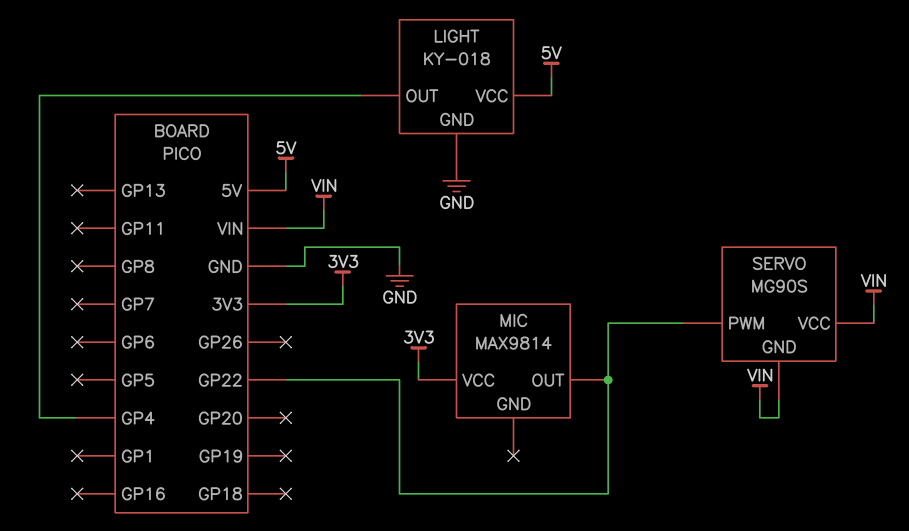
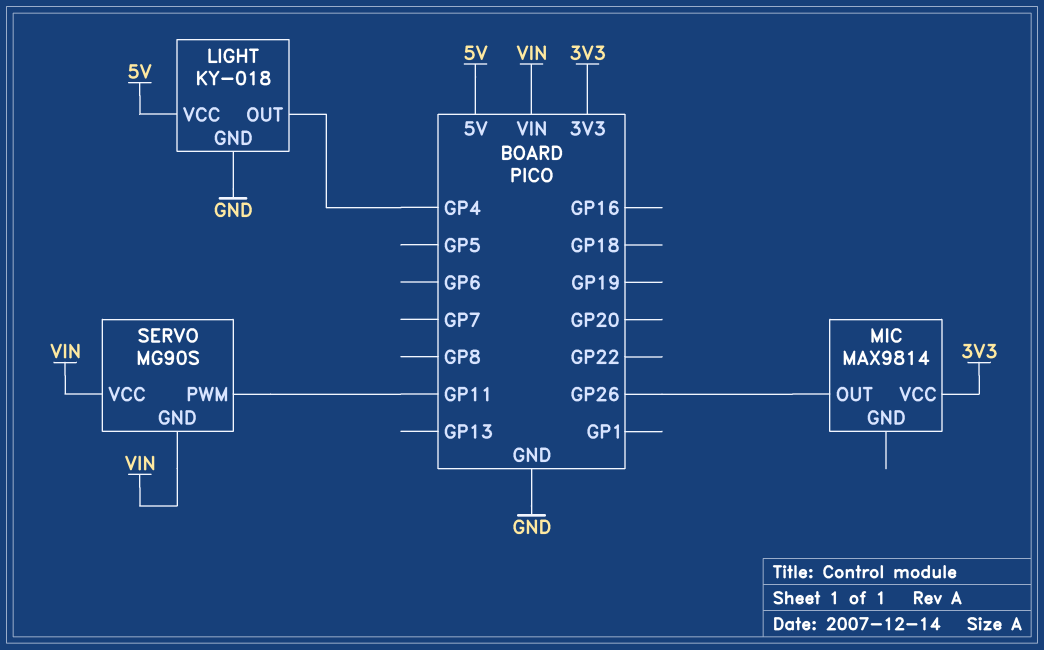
MIC pin OUT: GP22 -> GP26
SERVO pin PWM: GP22 -> GP11

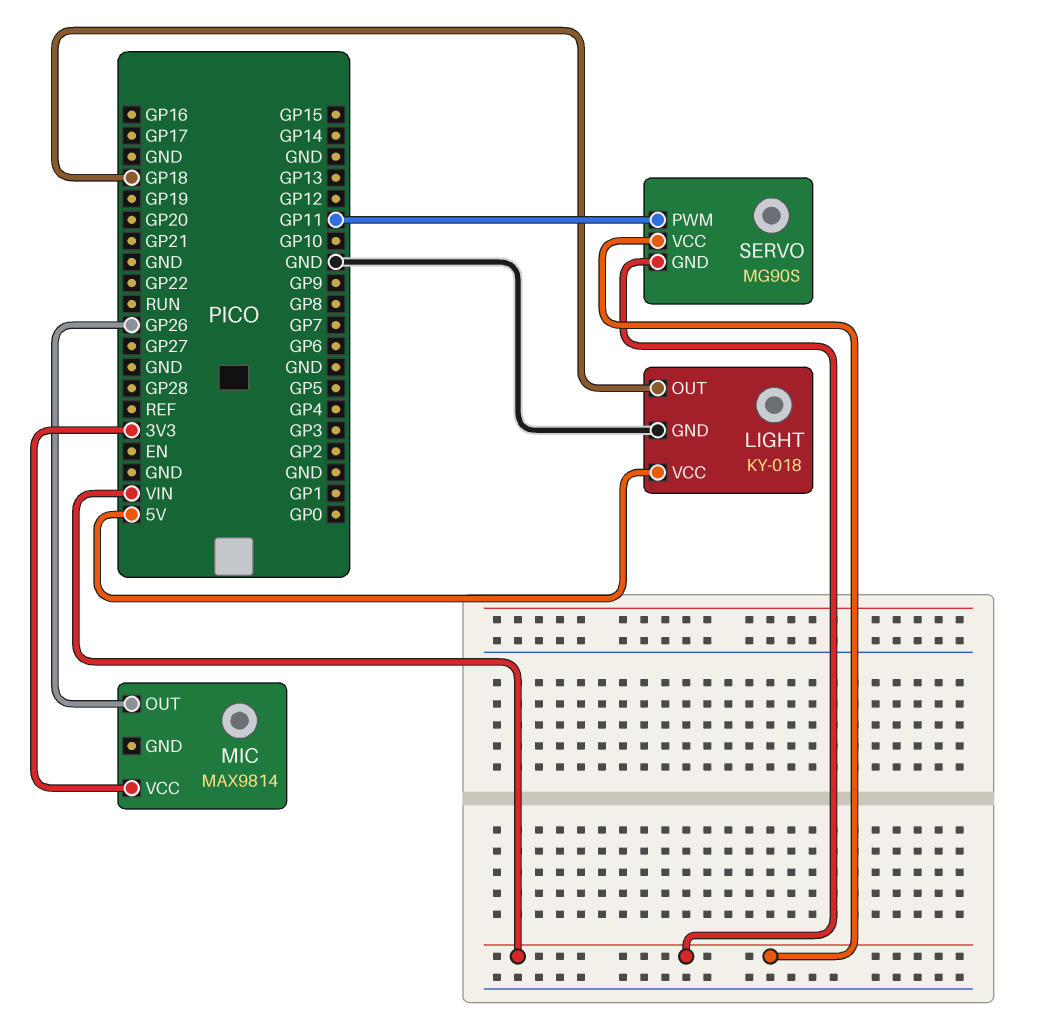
LIGHT pin OUT: GP4 -> GP18

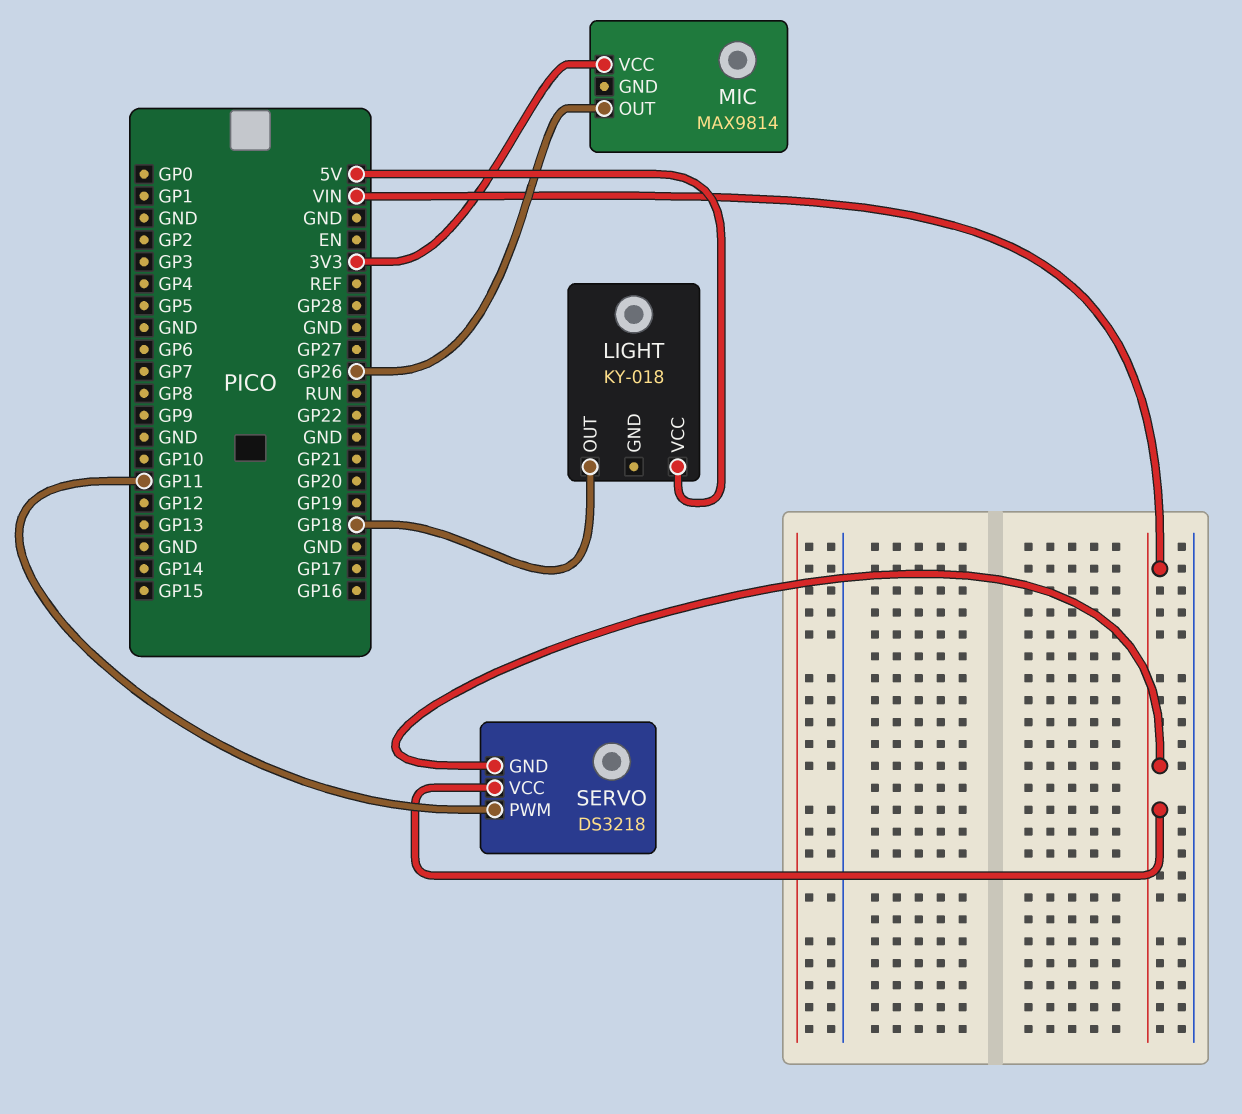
LIGHT pin GND: GND -> none
SERVO: MG90S -> DS3218

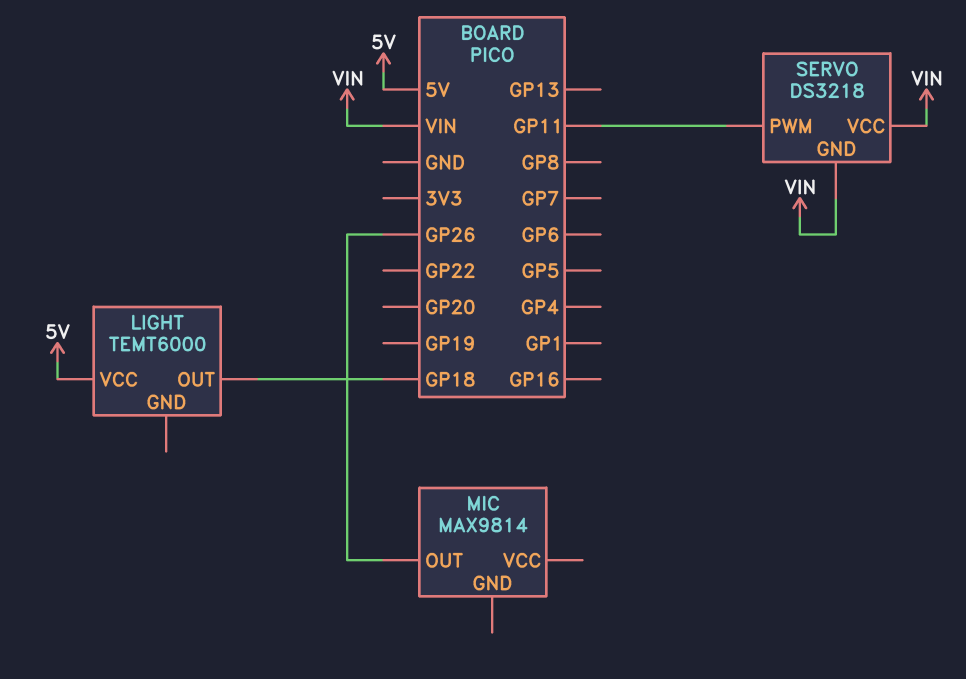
LIGHT: KY-018 -> TEMT6000
MIC pin VCC: 3V3 -> none

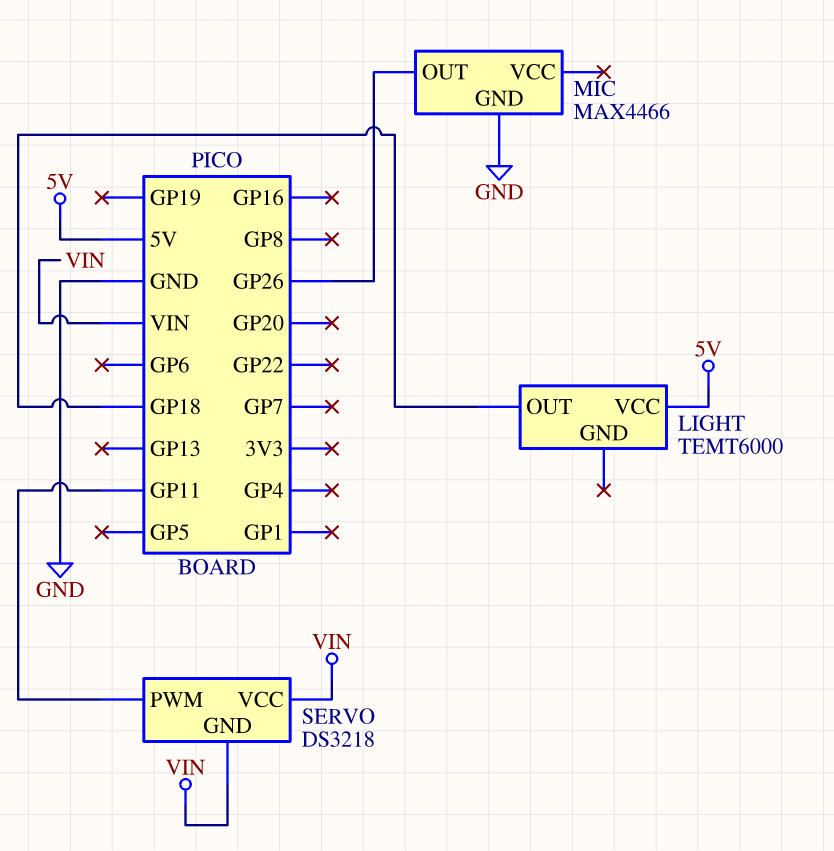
MIC: MAX9814 -> MAX4466
MIC pin GND: none -> GND

